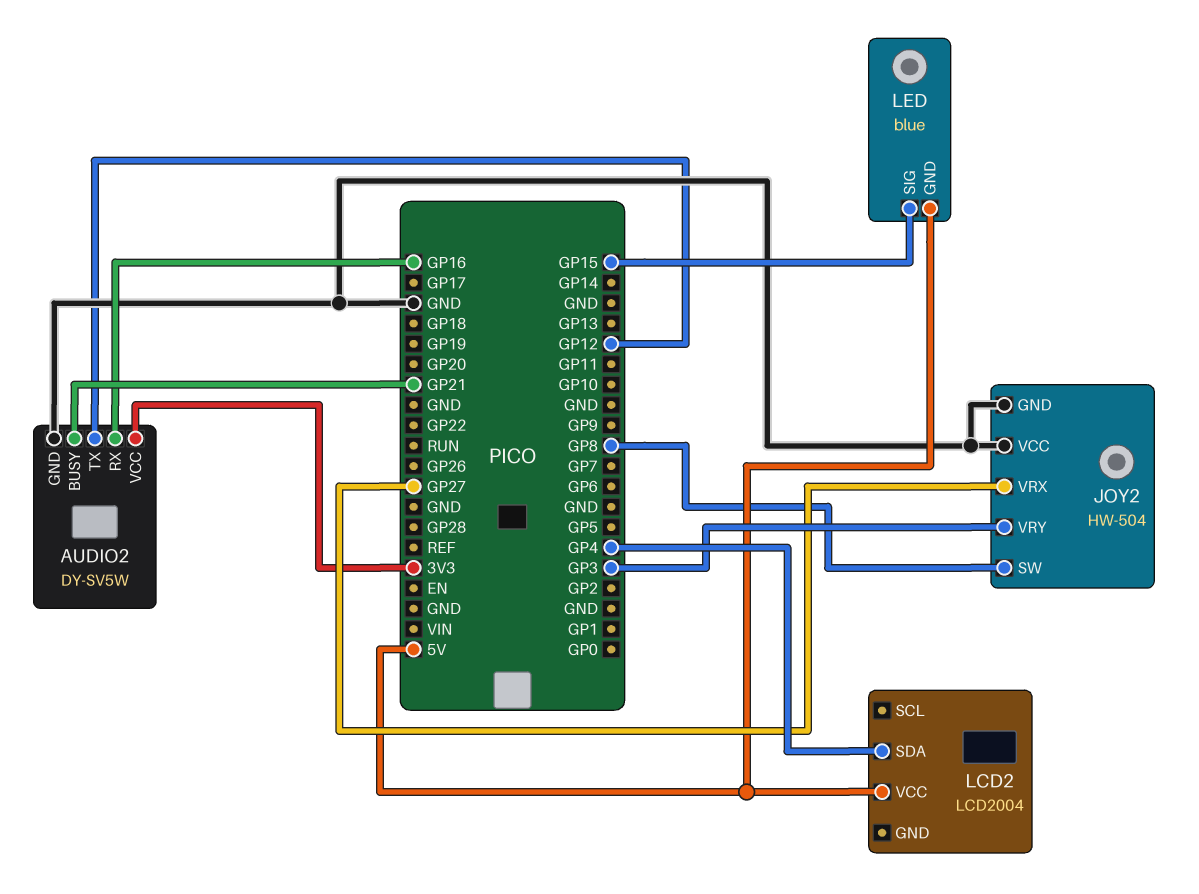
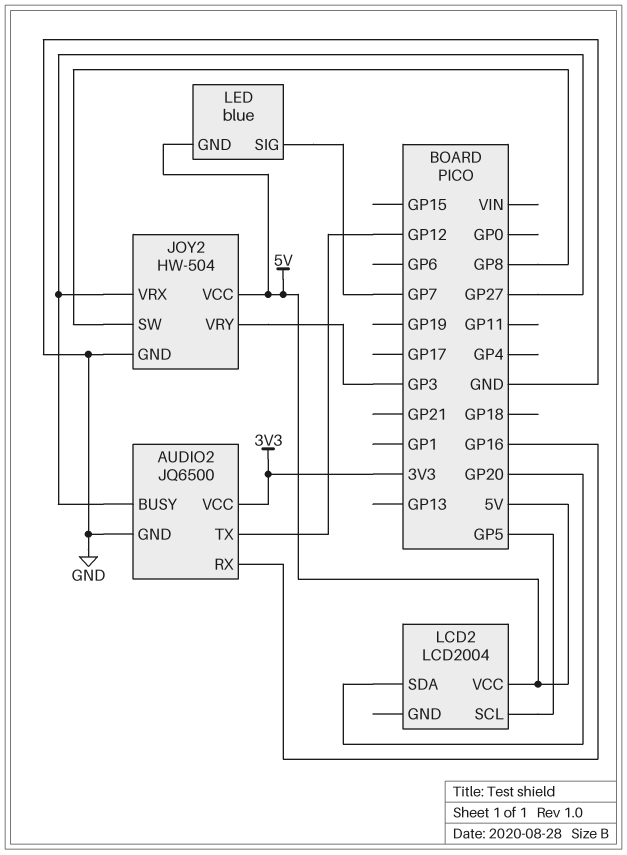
AUDIO2: DY-SV5W -> JQ6500
AUDIO2 pin BUSY: GP21 -> GP27
JOY2 pin VCC: GND -> 5V
LCD2 pin SCL: none -> GP5
LCD2 pin SDA: GP4 -> GP20
LED pin SIG: GP15 -> GP7

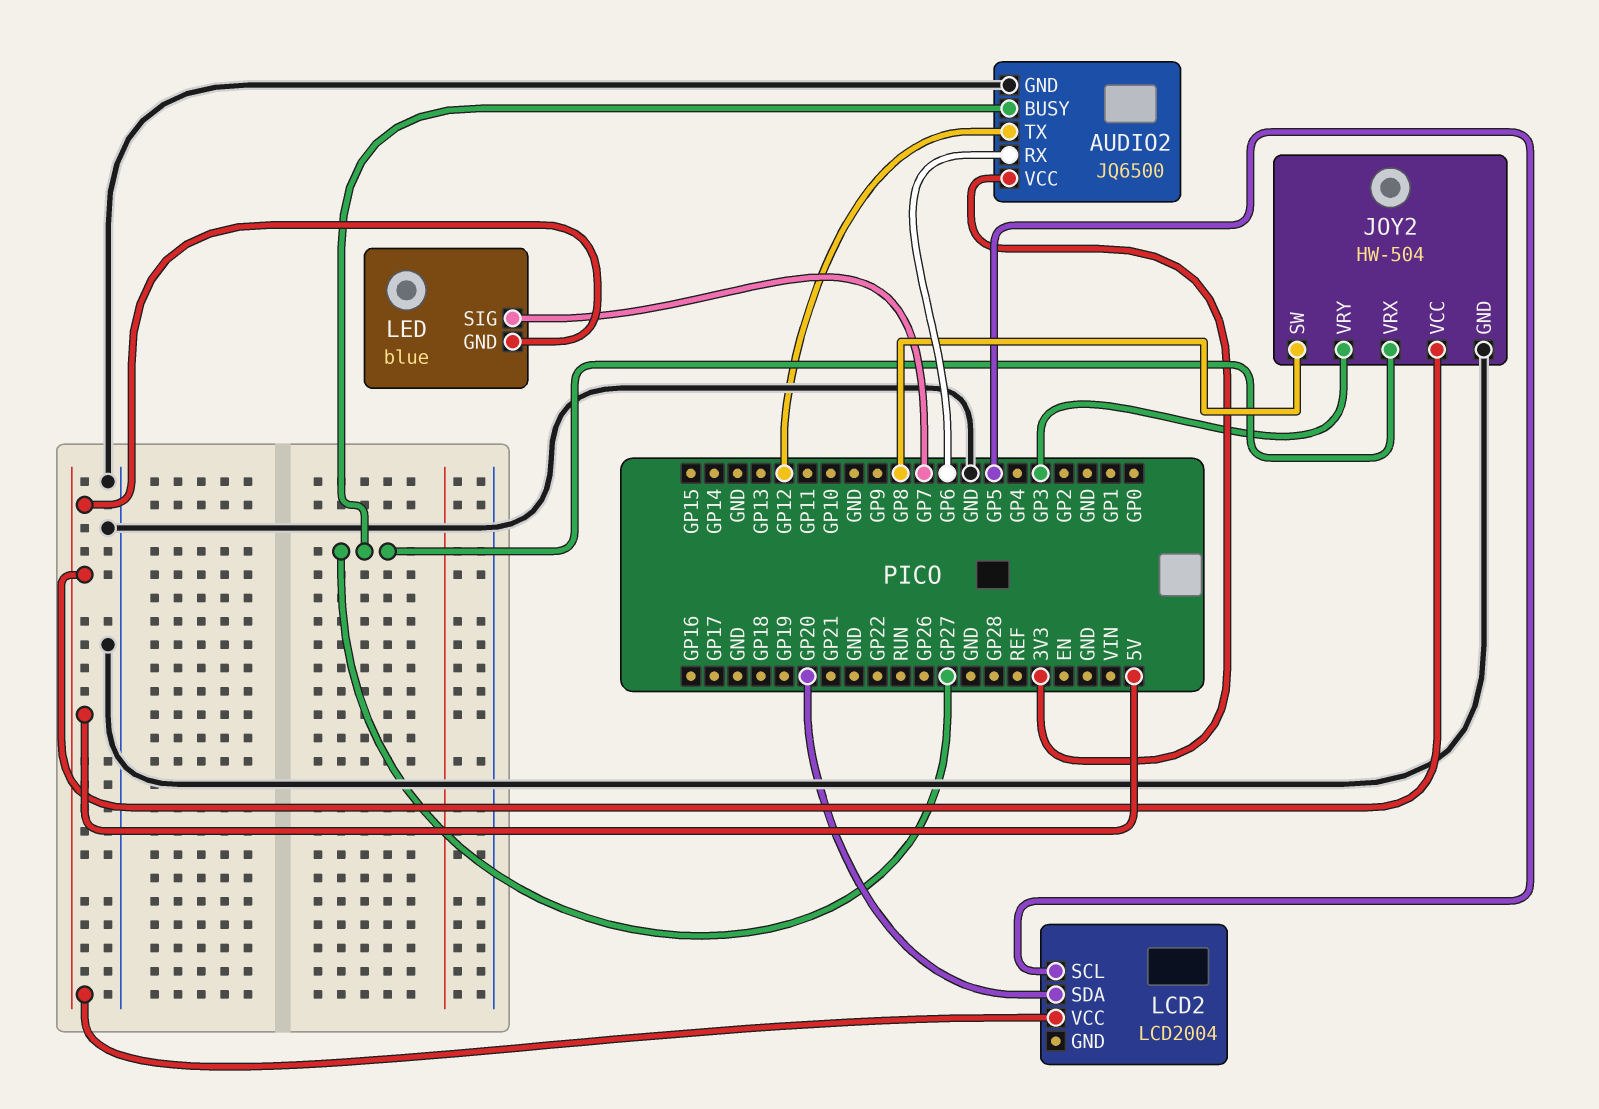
AUDIO2 pin RX: GP16 -> GP6

